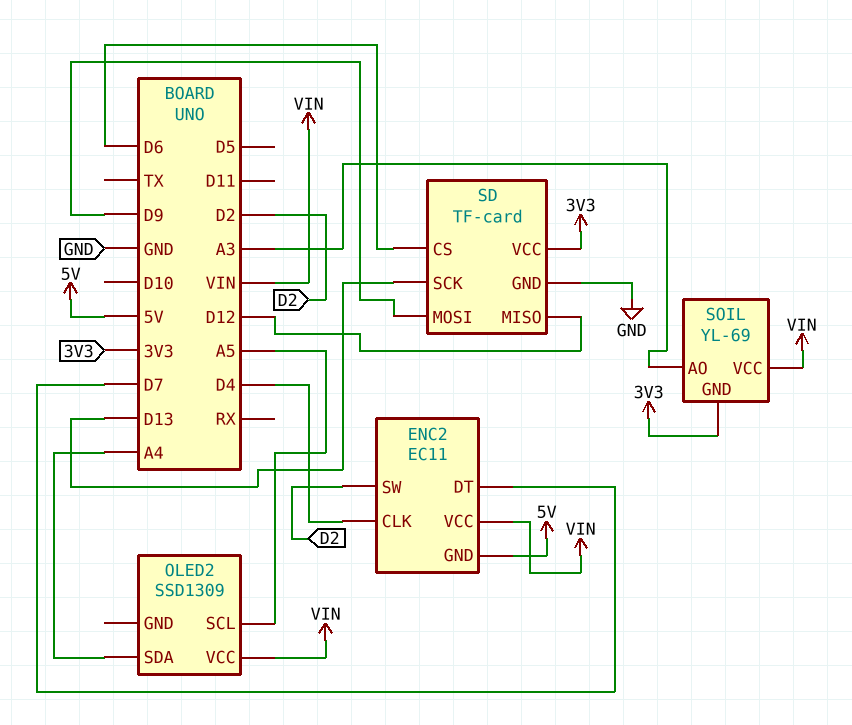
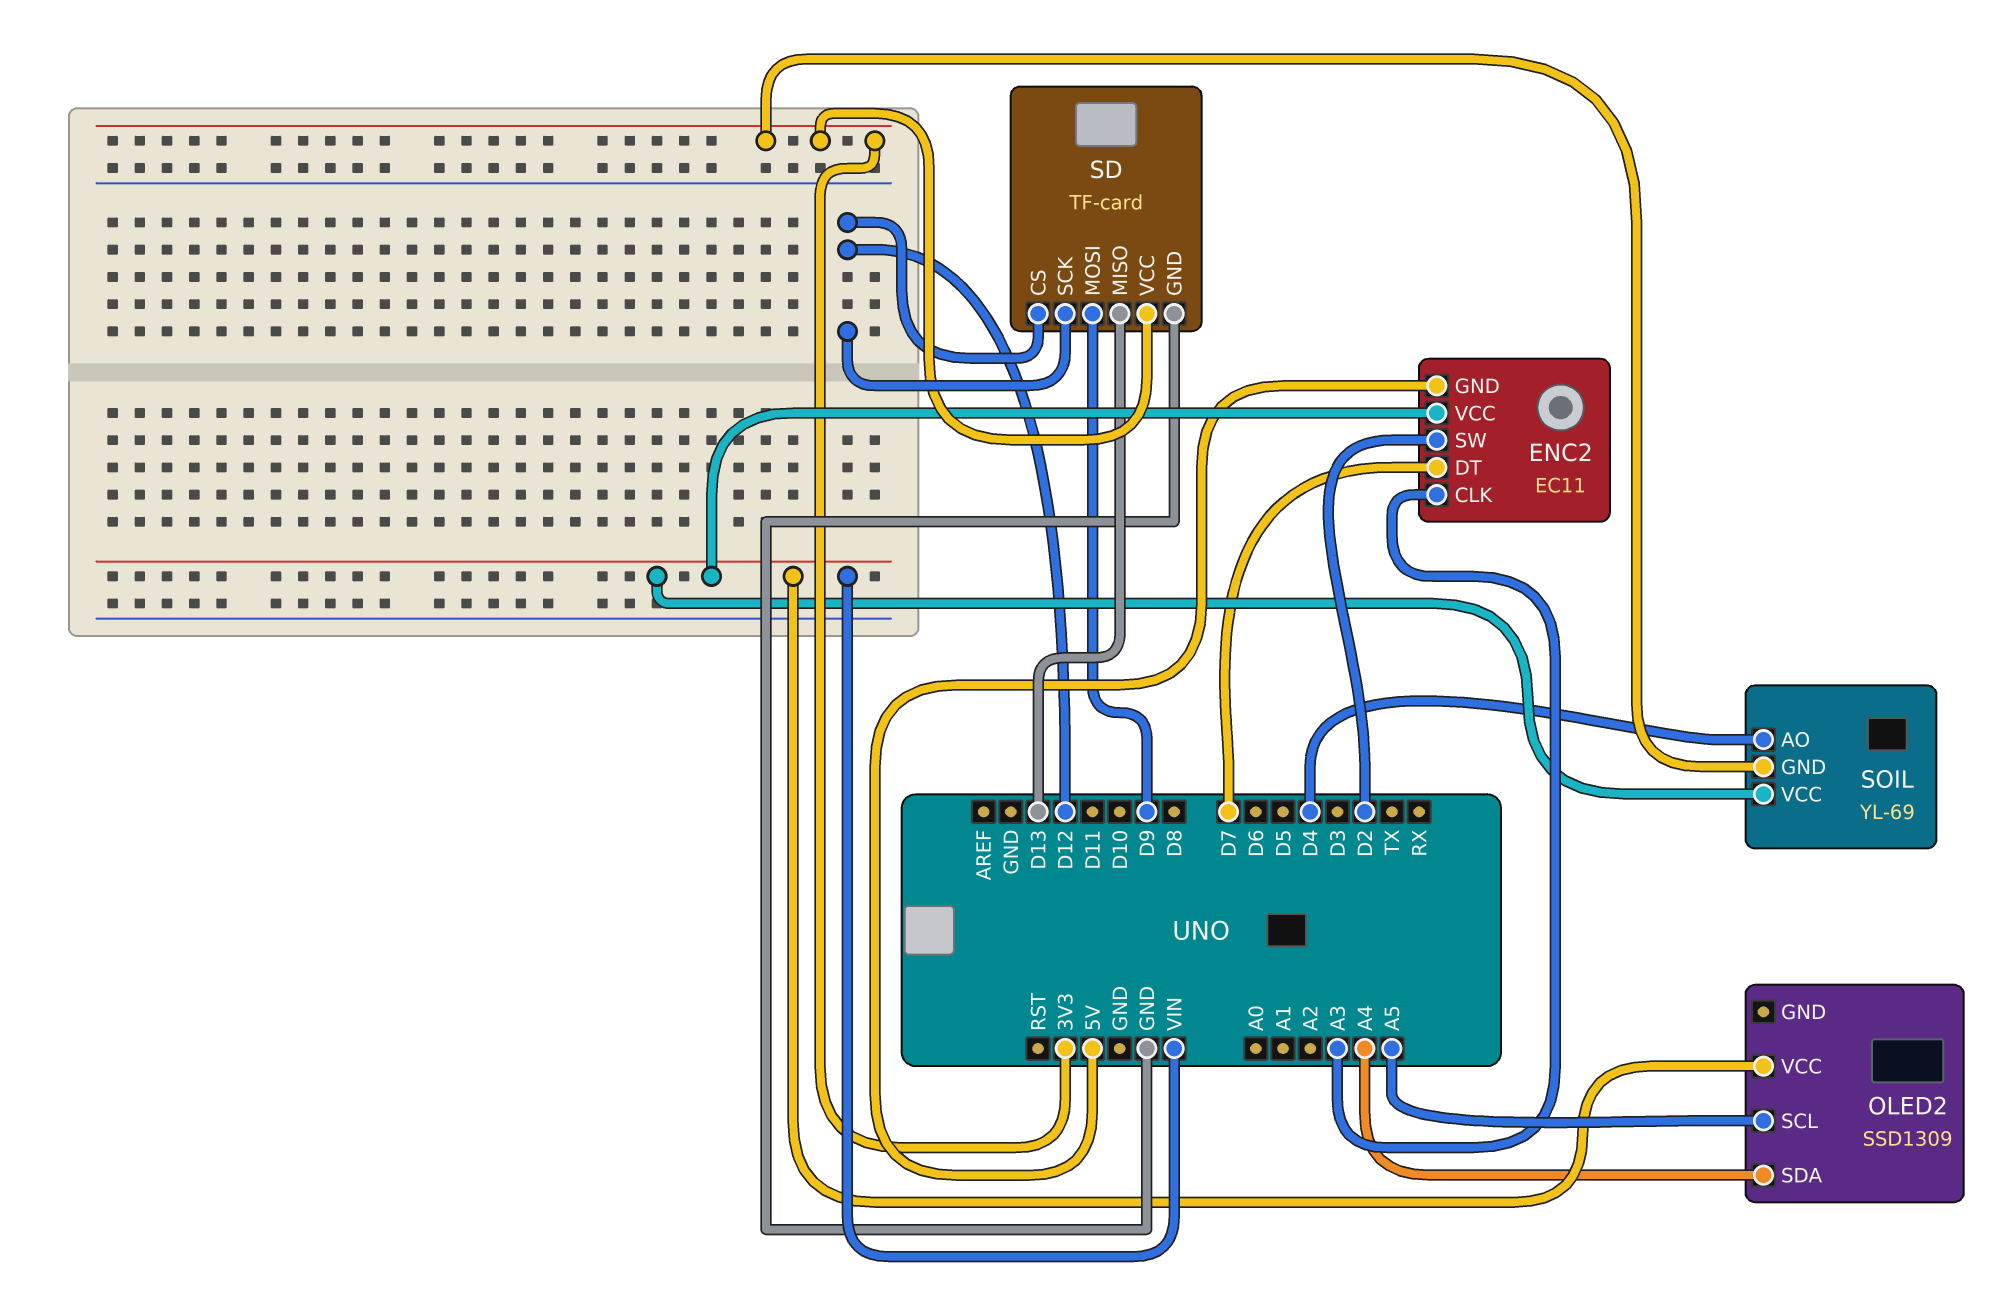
ENC2 pin CLK: D4 -> A3
SD pin CS: D6 -> D12
SD pin MISO: D12 -> D13
SD pin SCK: D13 -> D12
SOIL pin AO: A3 -> D4

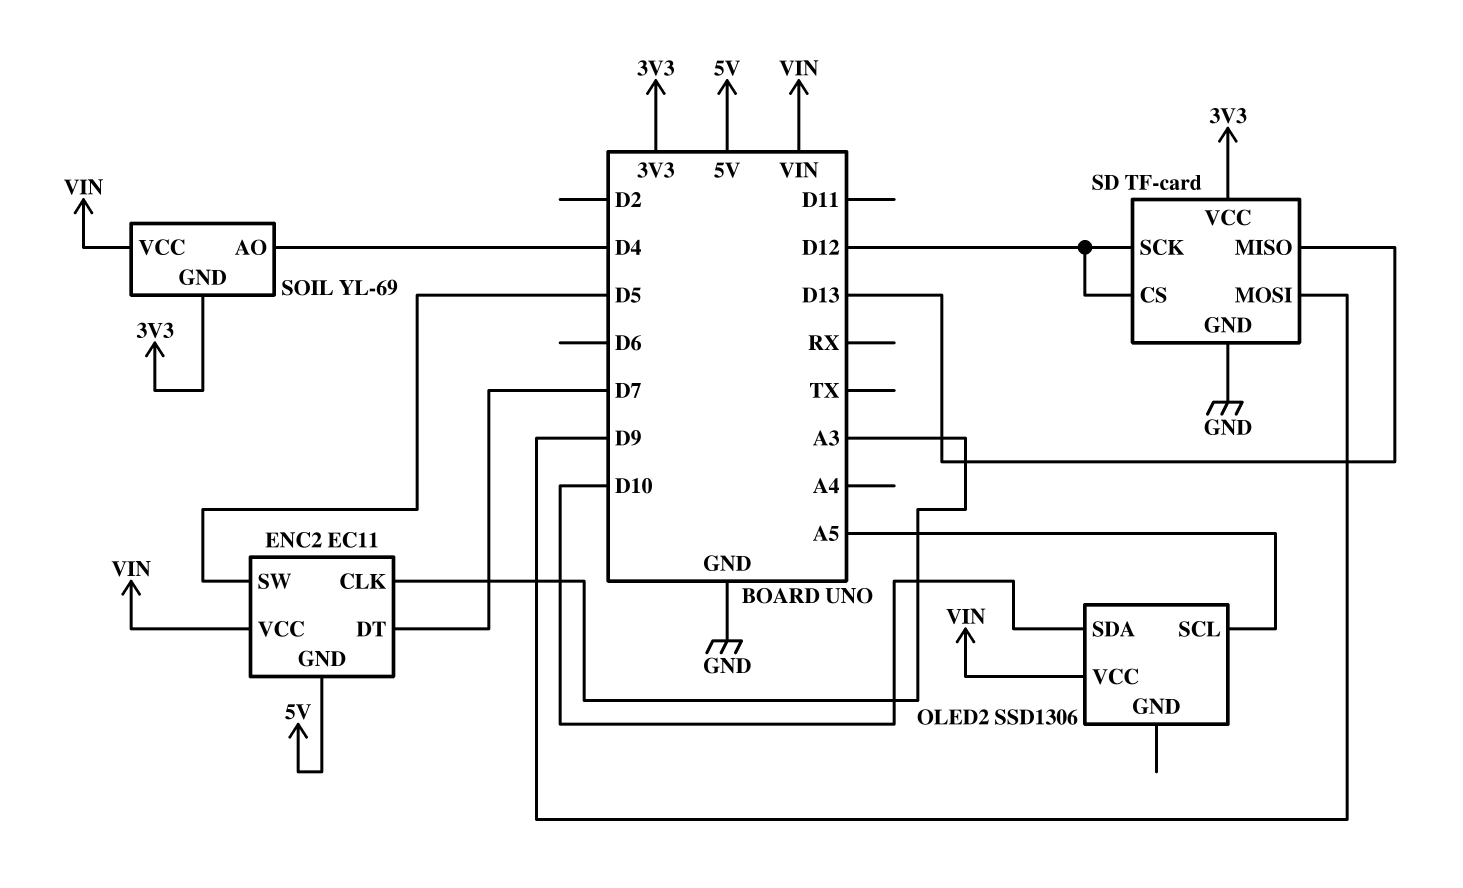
ENC2 pin SW: D2 -> D5
OLED2: SSD1309 -> SSD1306
OLED2 pin SDA: A4 -> D10

